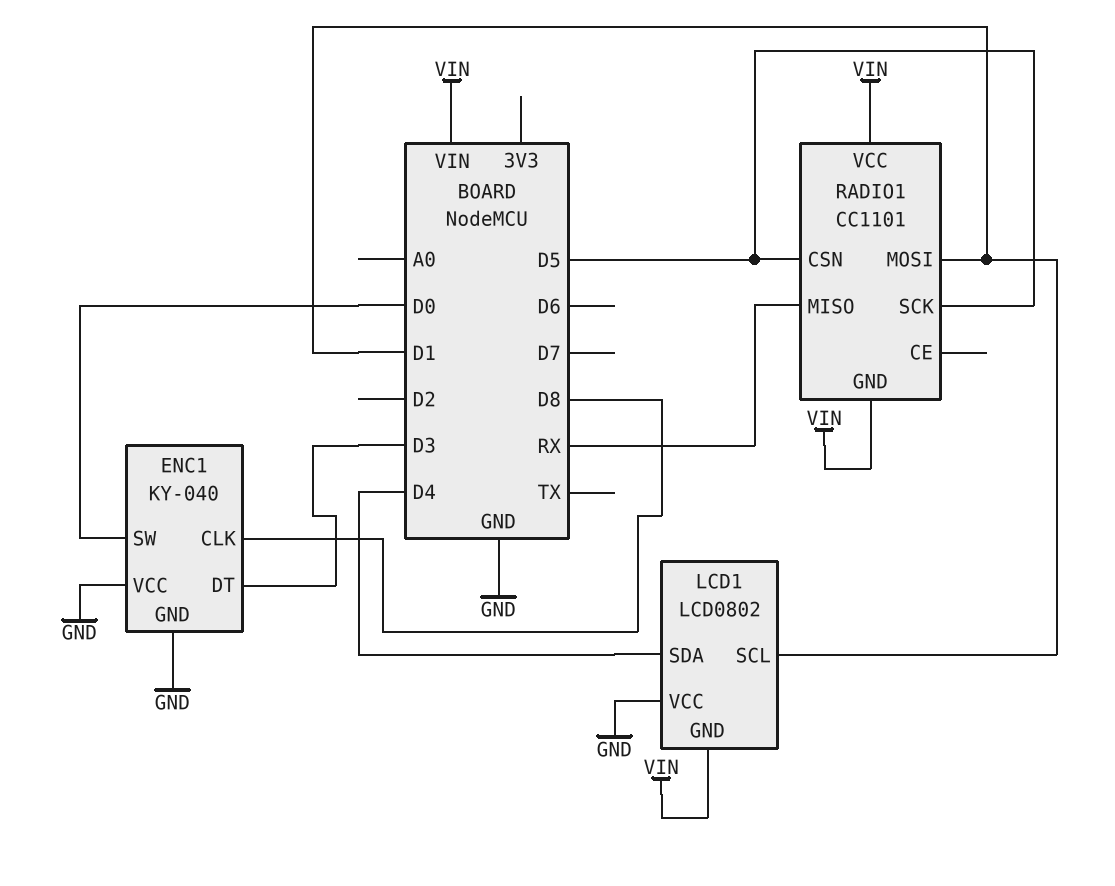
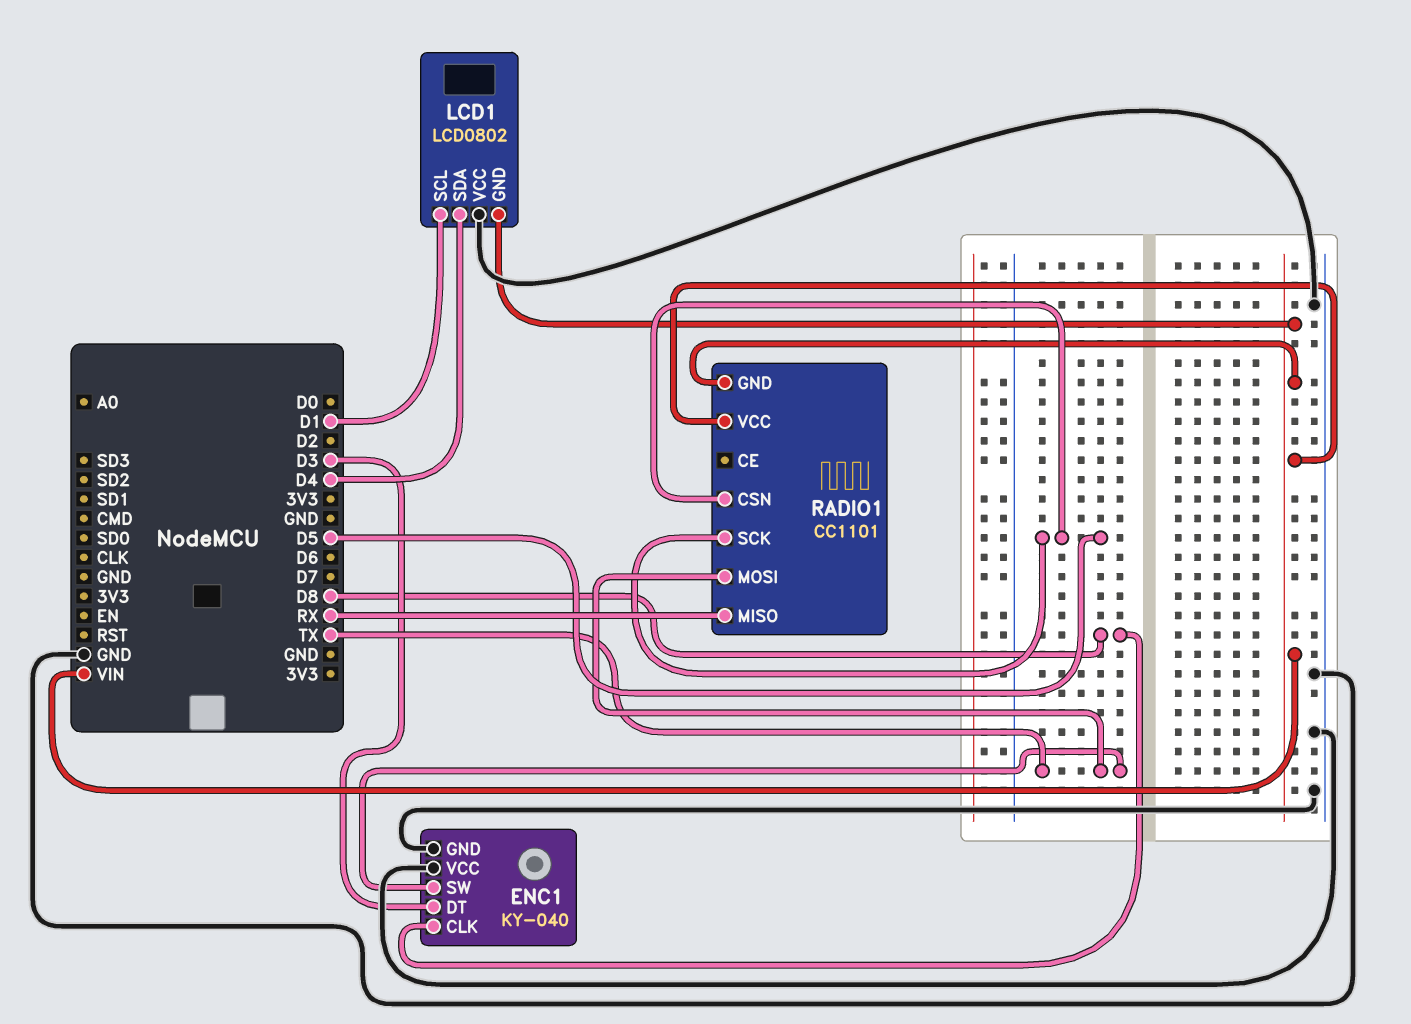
ENC1 pin SW: D0 -> TX
RADIO1 pin MOSI: D1 -> TX

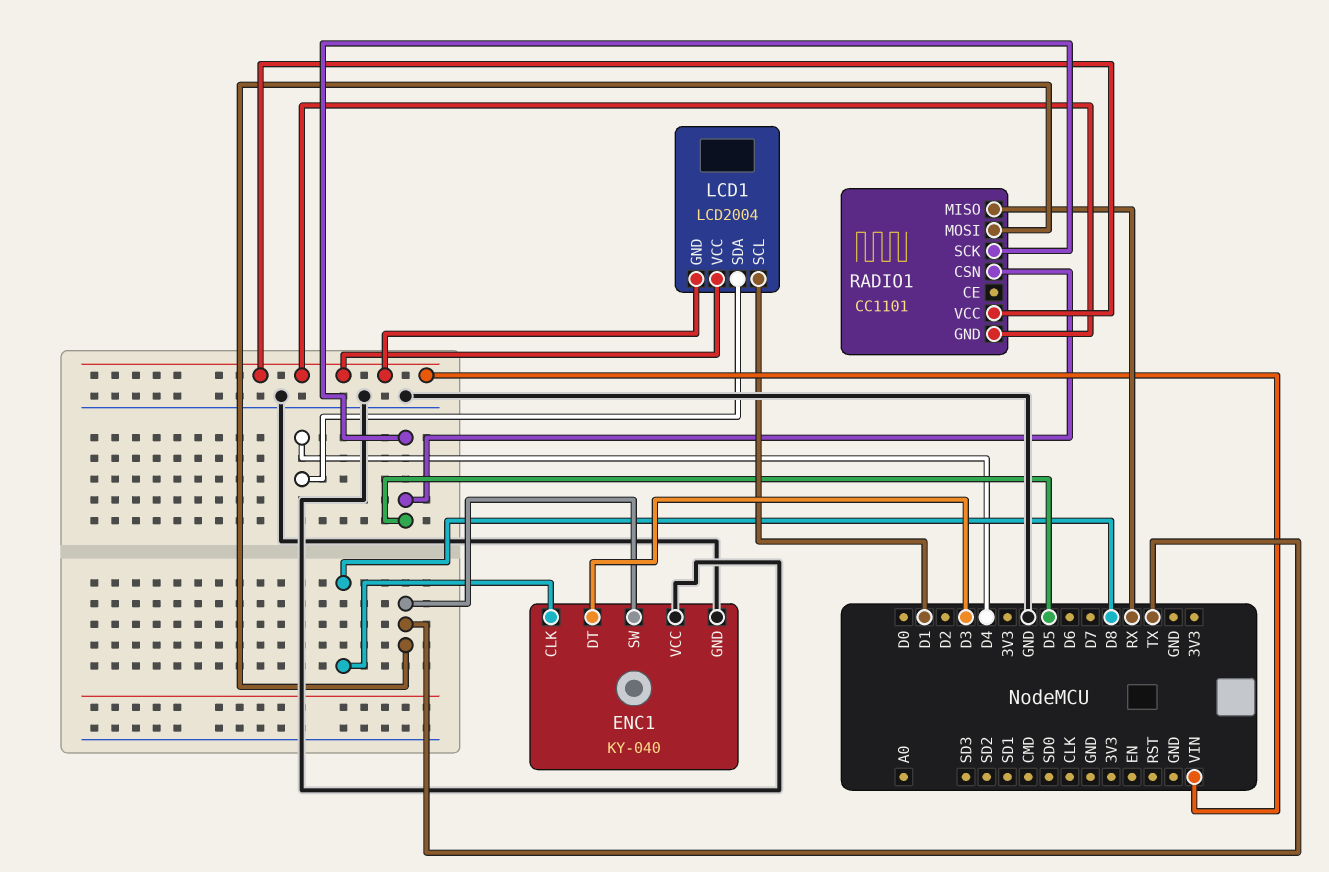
LCD1: LCD0802 -> LCD2004
LCD1 pin VCC: GND -> VIN

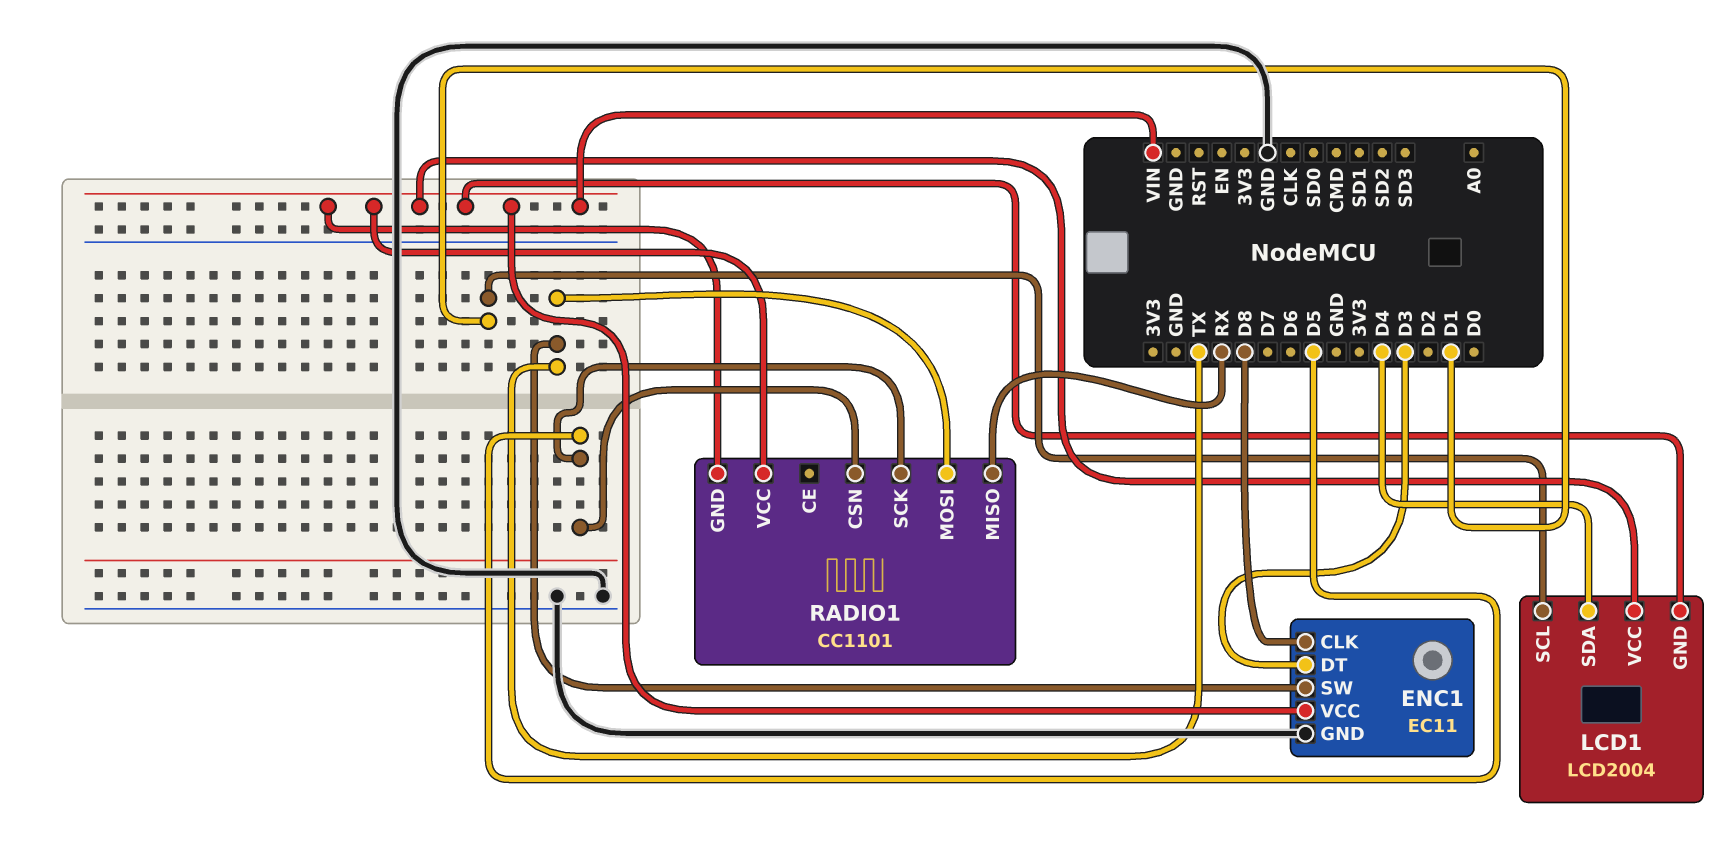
ENC1: KY-040 -> EC11
ENC1 pin VCC: GND -> VIN

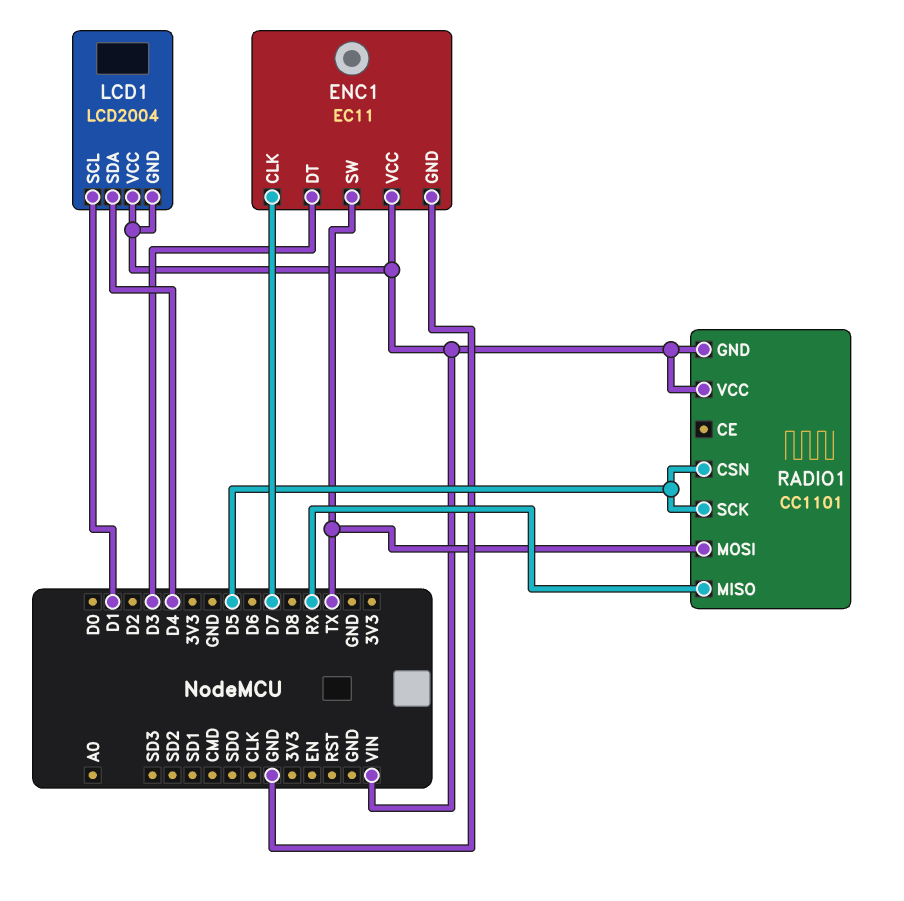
ENC1 pin CLK: D8 -> D7

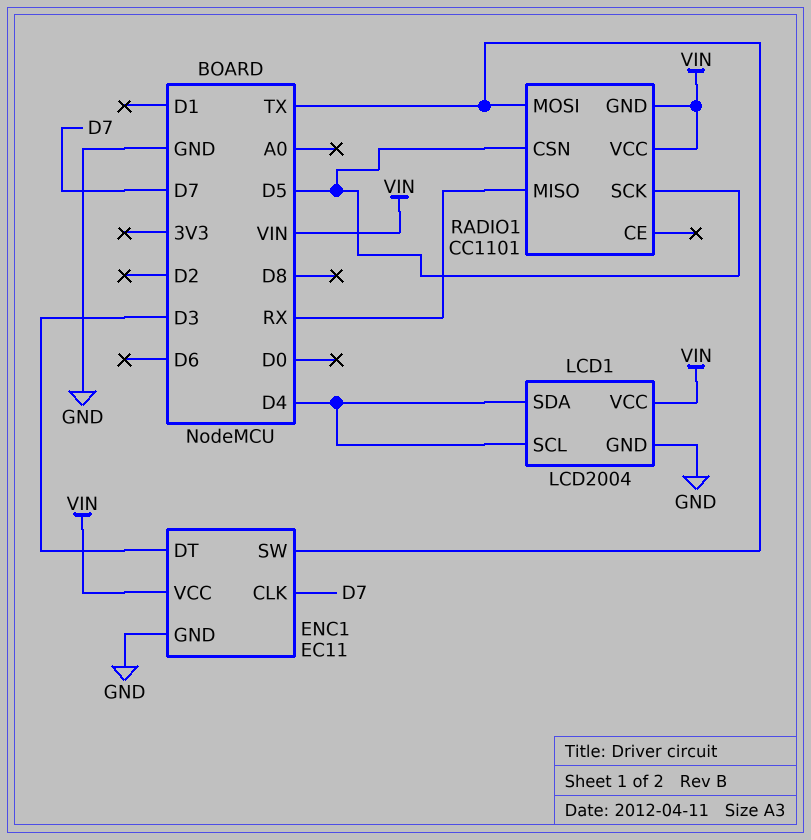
LCD1 pin GND: VIN -> GND
LCD1 pin SCL: D1 -> D4

